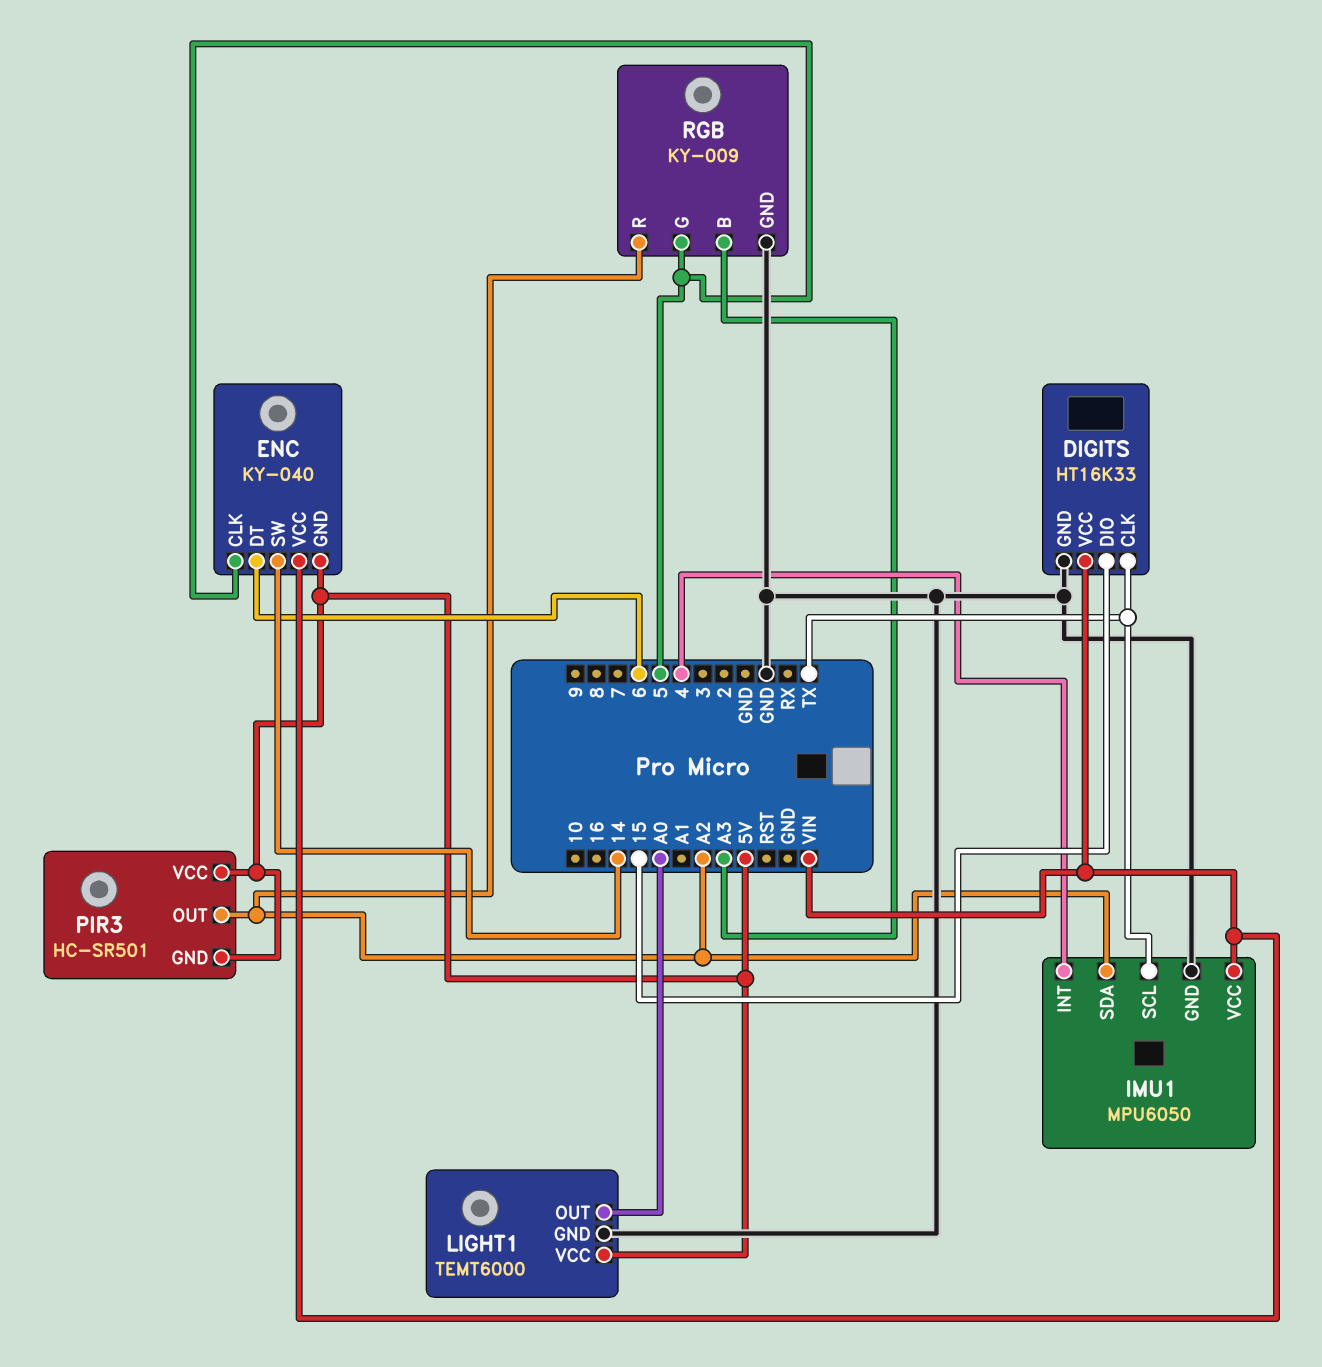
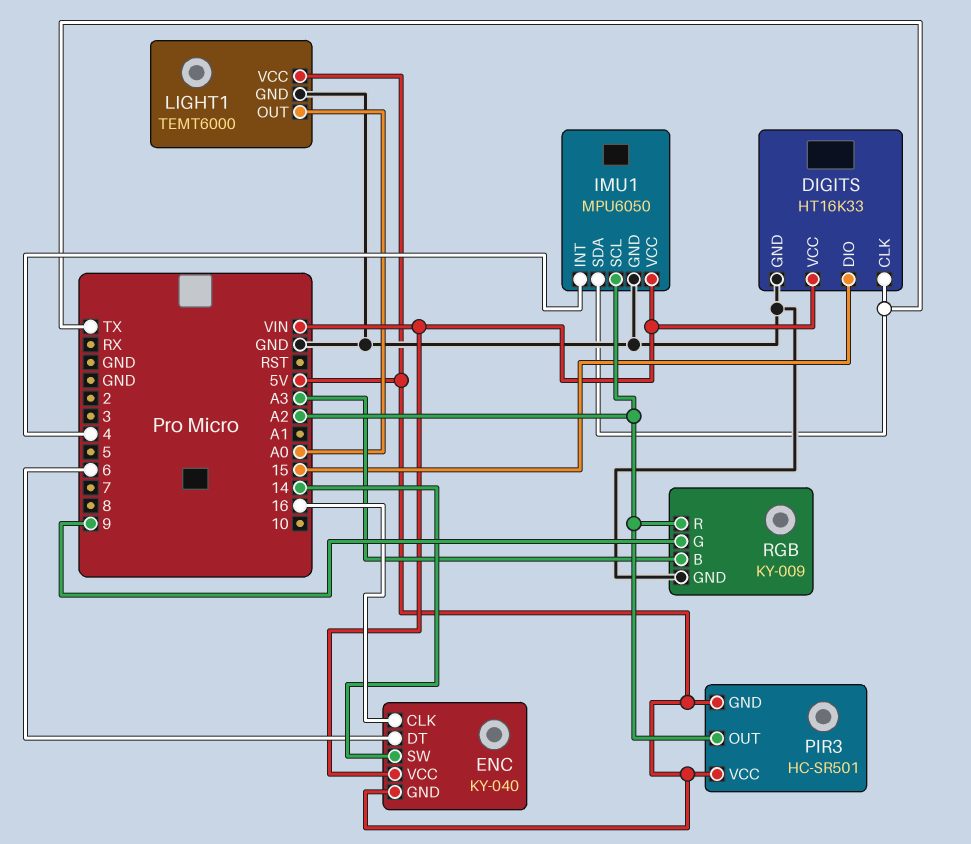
ENC pin CLK: 5 -> 16
IMU1 pin SCL: TX -> A2
IMU1 pin SDA: A2 -> TX
RGB pin G: 5 -> 9

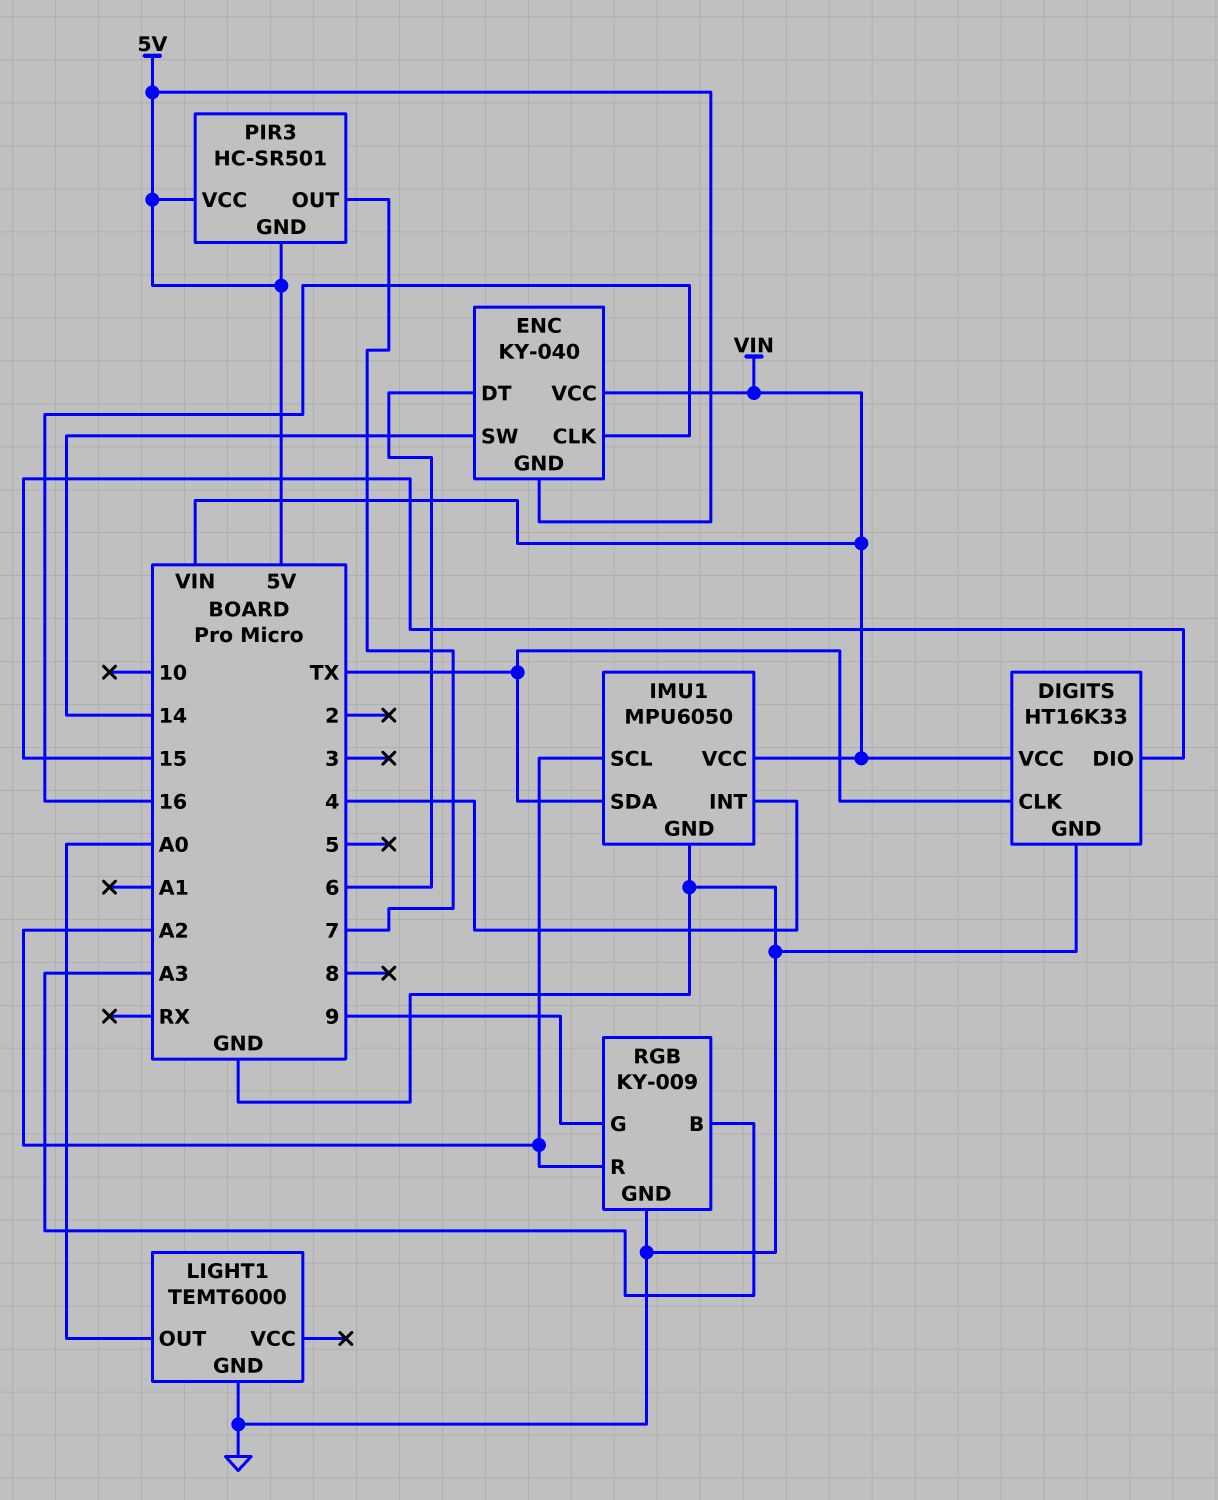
LIGHT1 pin VCC: 5V -> none
PIR3 pin OUT: A2 -> 7

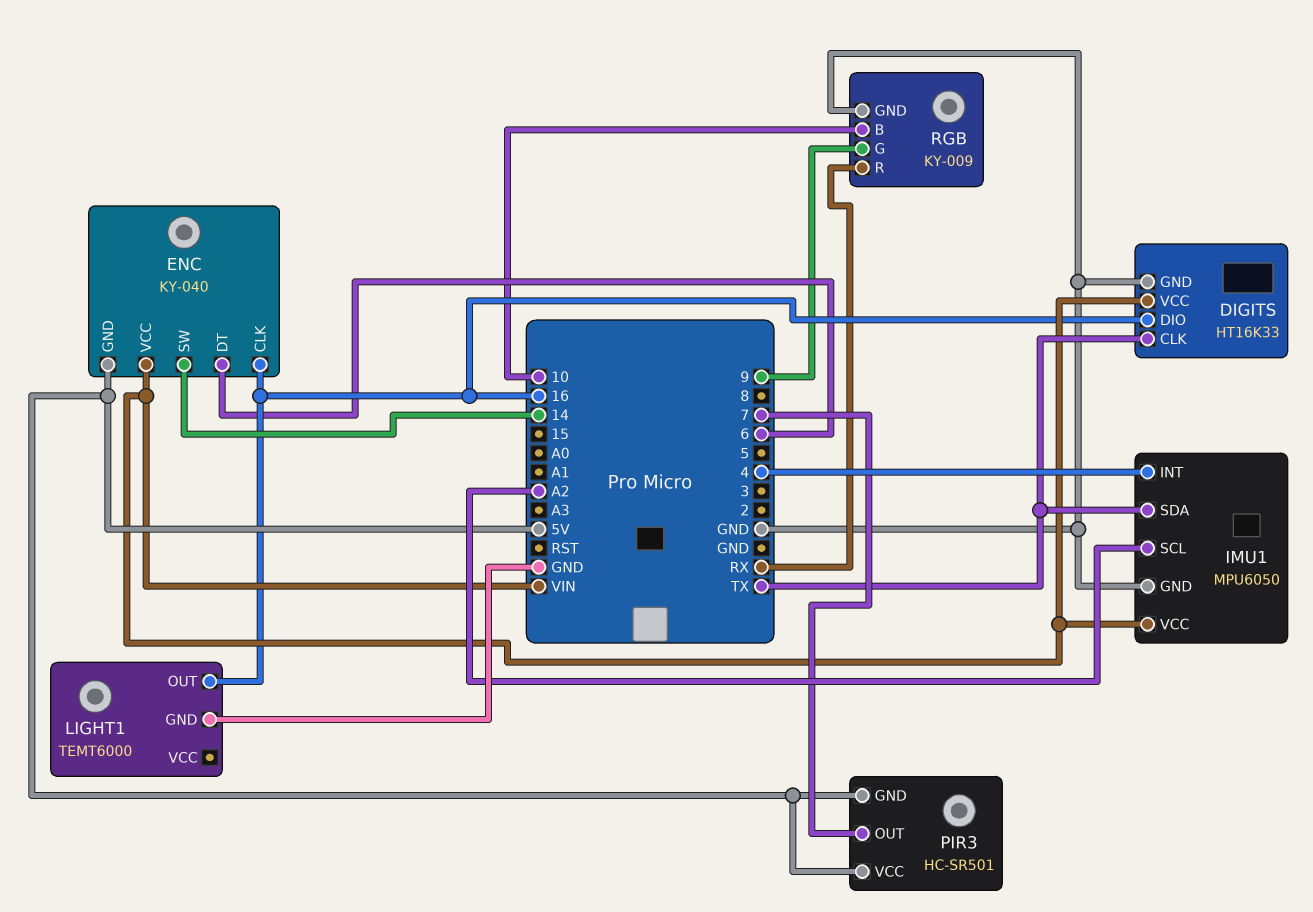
DIGITS pin DIO: 15 -> 16
LIGHT1 pin OUT: A0 -> 16
RGB pin B: A3 -> 10
RGB pin R: A2 -> RX

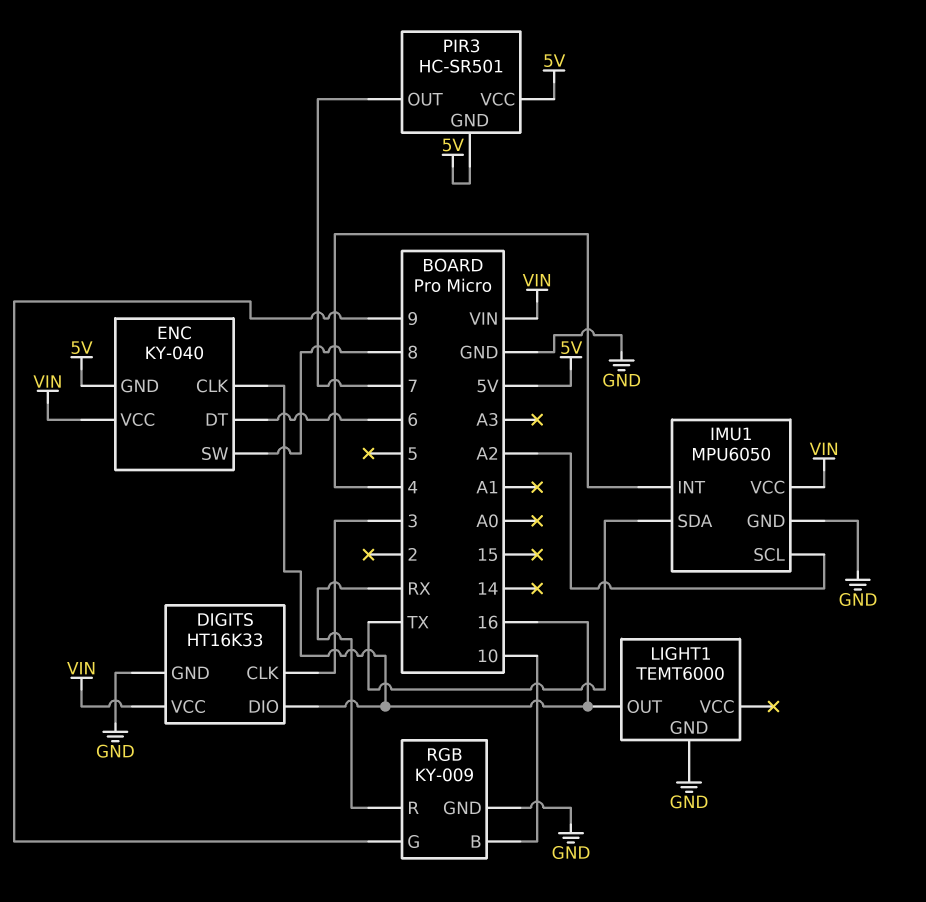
DIGITS pin CLK: TX -> 3
ENC pin SW: 14 -> 8

